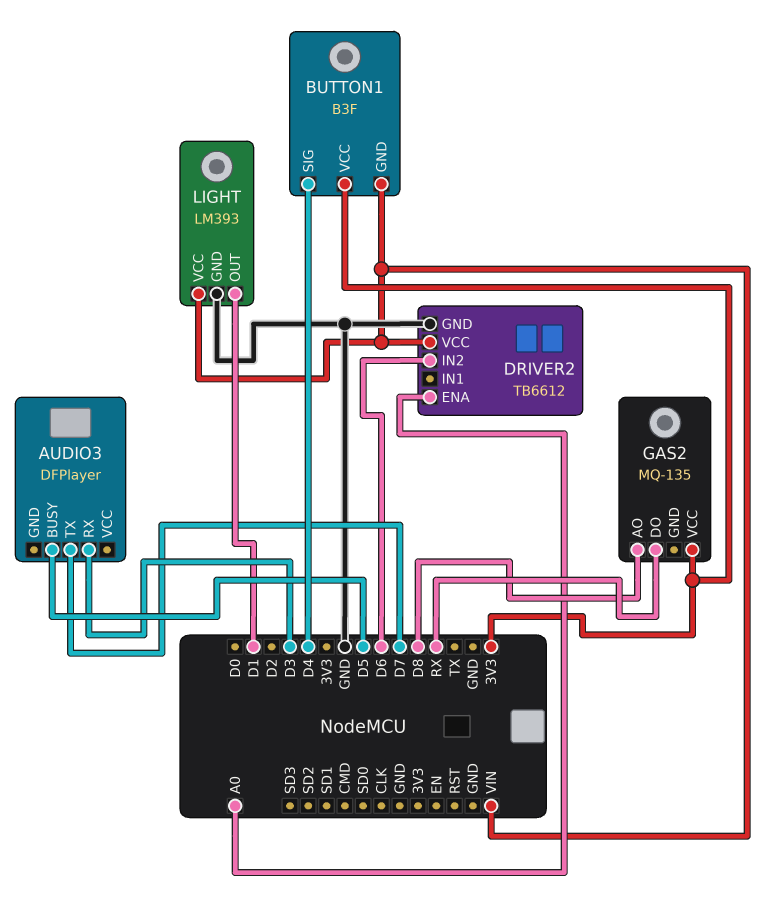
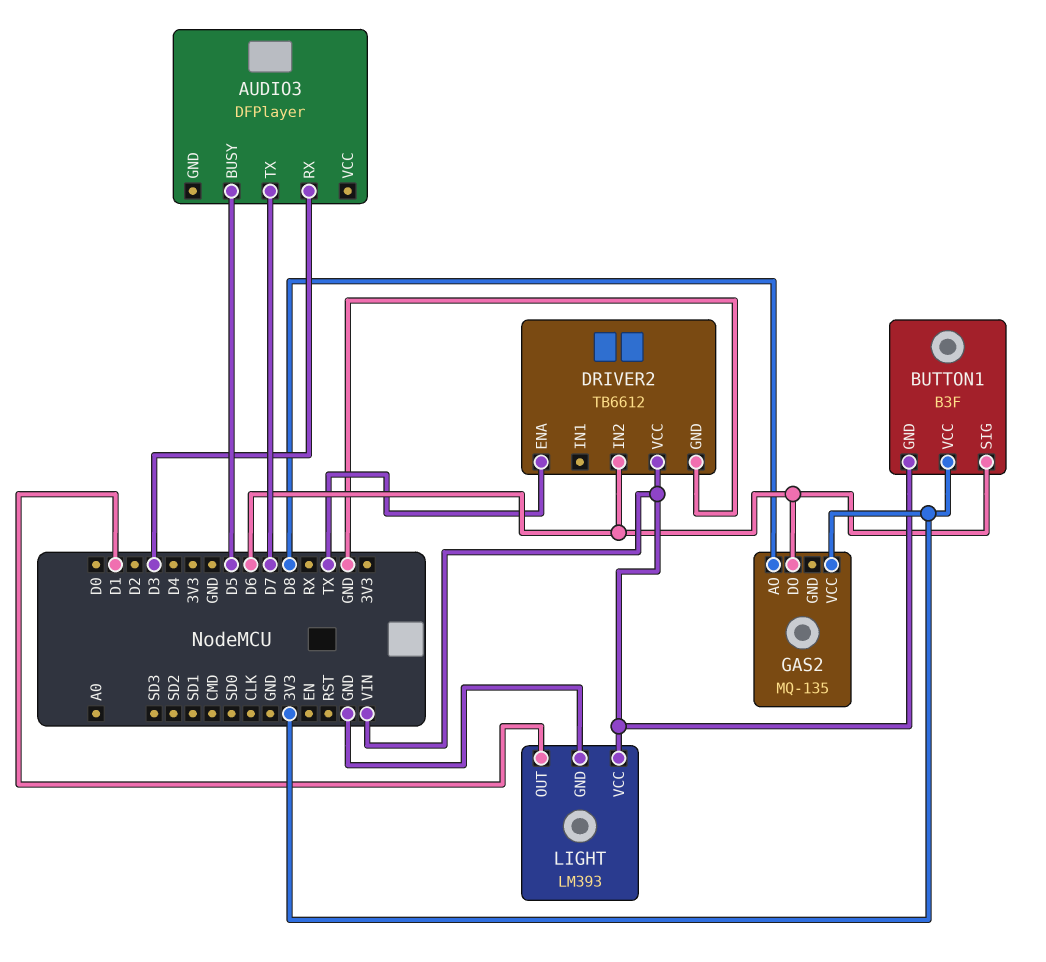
BUTTON1 pin SIG: D4 -> D6
DRIVER2 pin ENA: A0 -> TX
GAS2 pin DO: RX -> D6

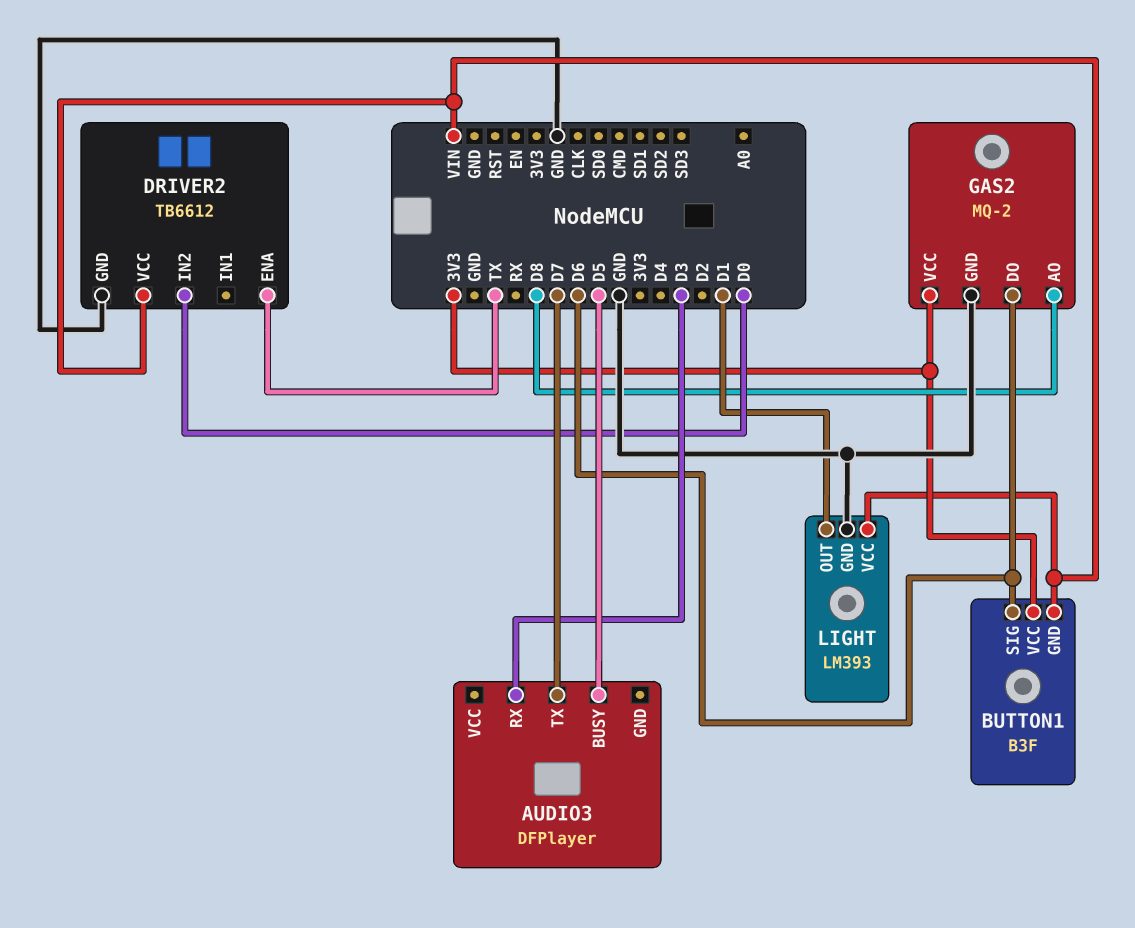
DRIVER2 pin IN2: D6 -> D0
GAS2: MQ-135 -> MQ-2
GAS2 pin GND: none -> GND

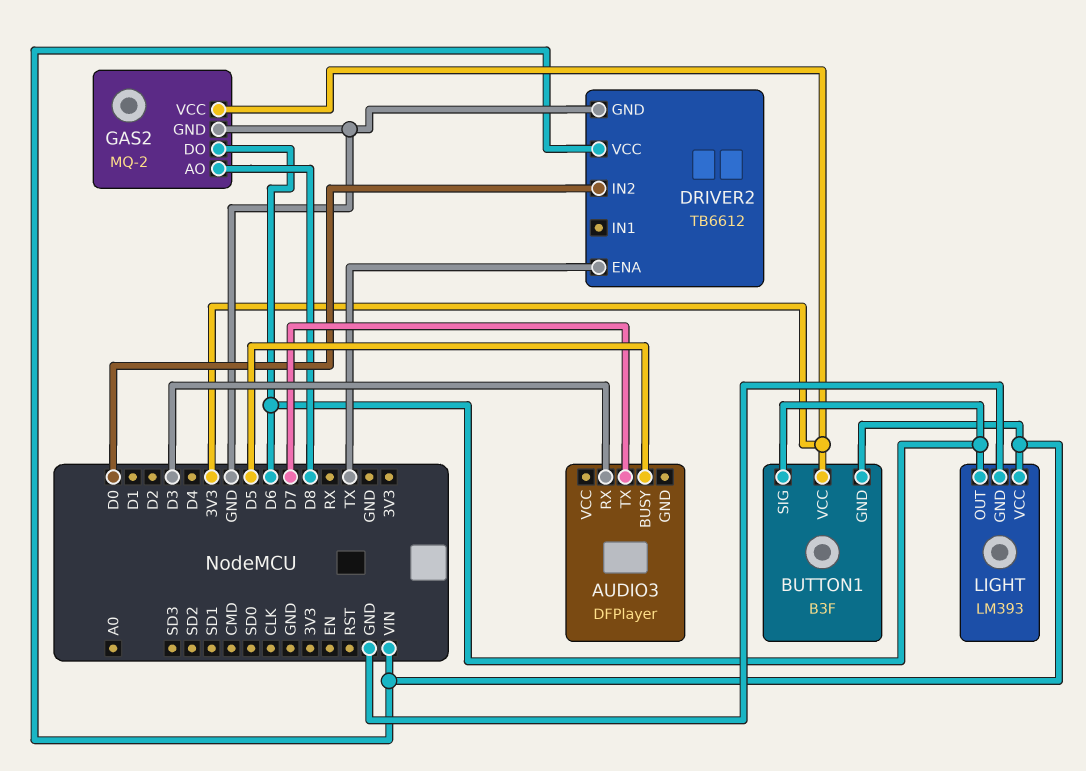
LIGHT pin OUT: D1 -> D6

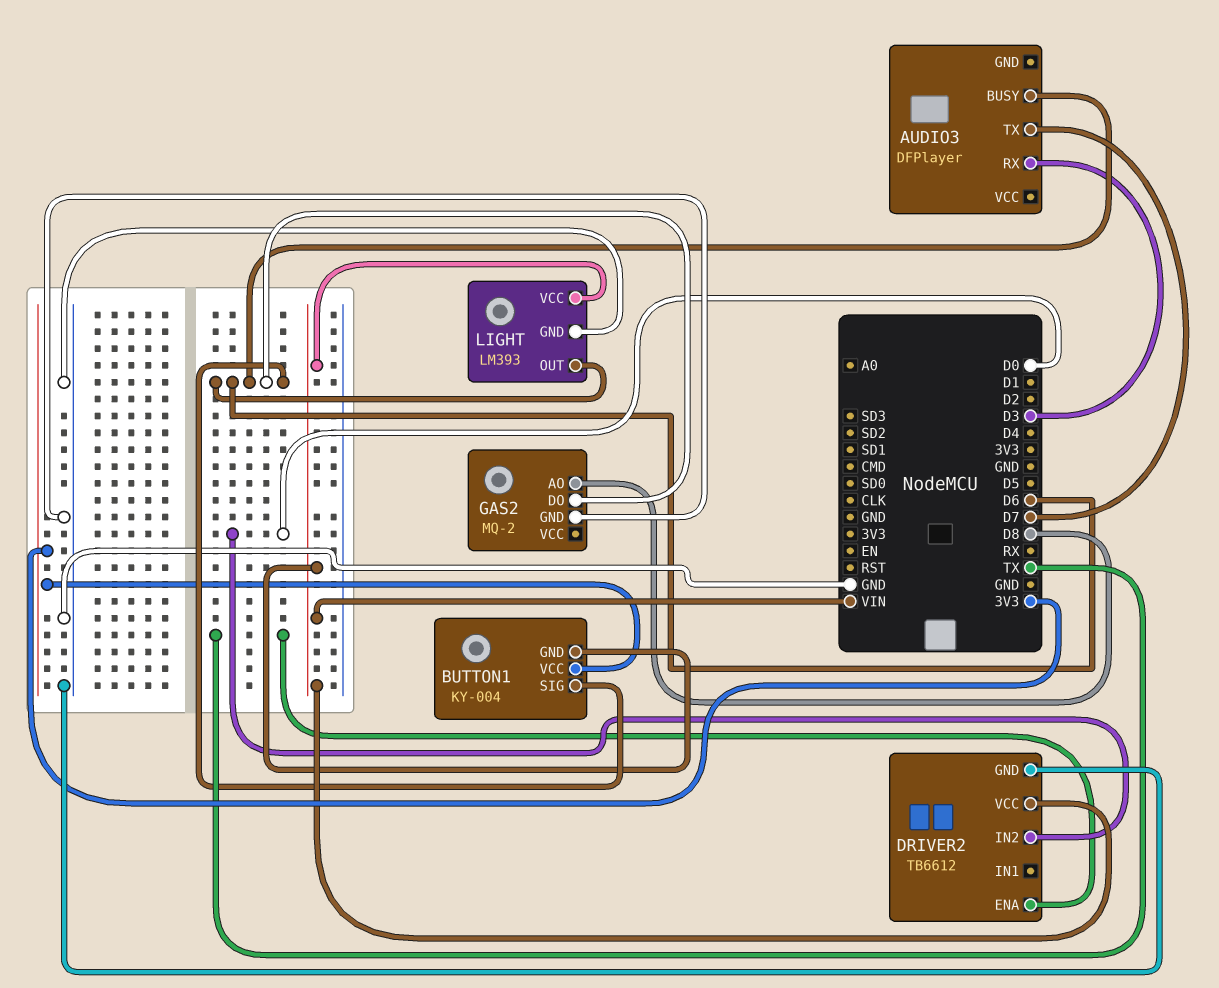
AUDIO3 pin BUSY: D5 -> D6
BUTTON1: B3F -> KY-004
GAS2 pin VCC: 3V3 -> none

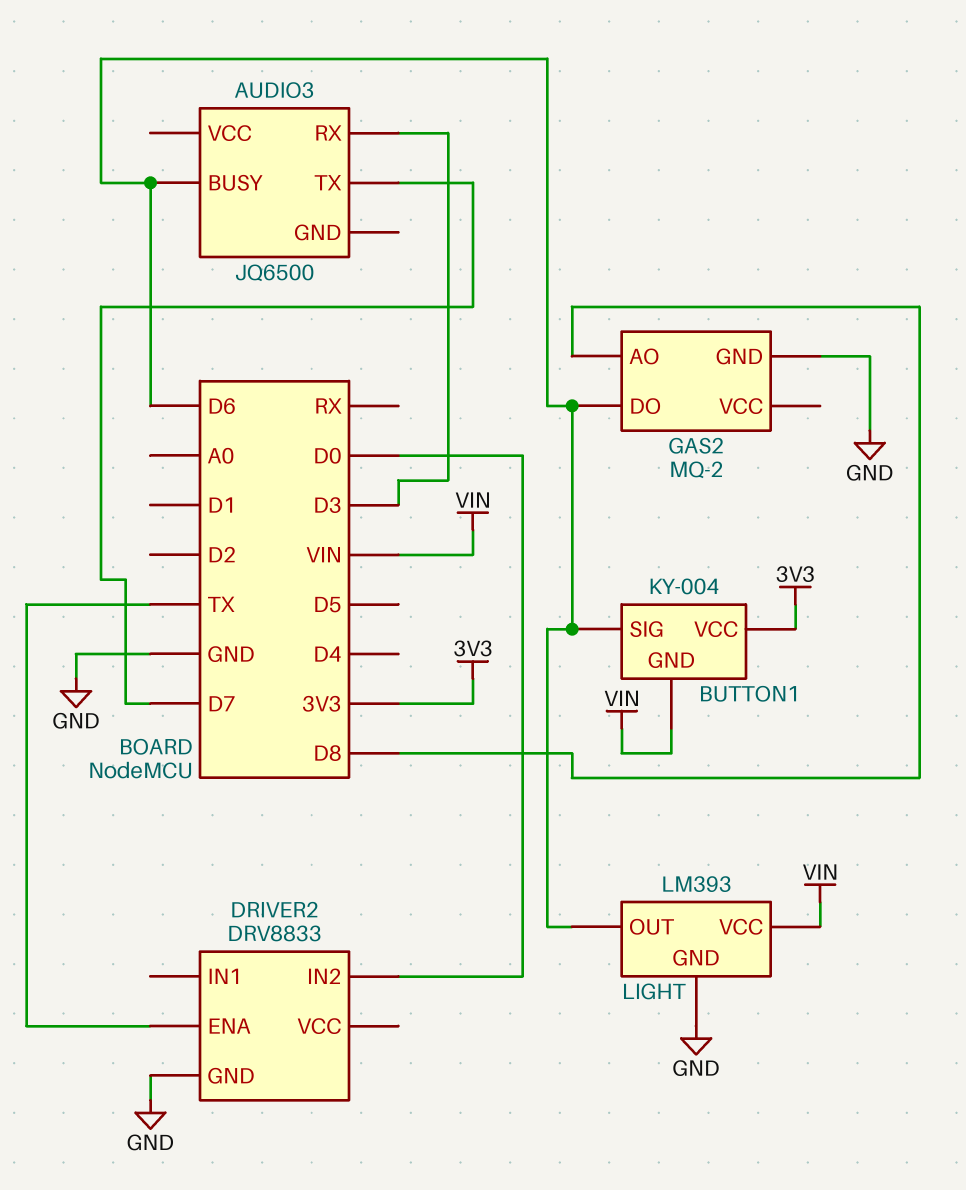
AUDIO3: DFPlayer -> JQ6500
DRIVER2: TB6612 -> DRV8833
DRIVER2 pin VCC: VIN -> none

